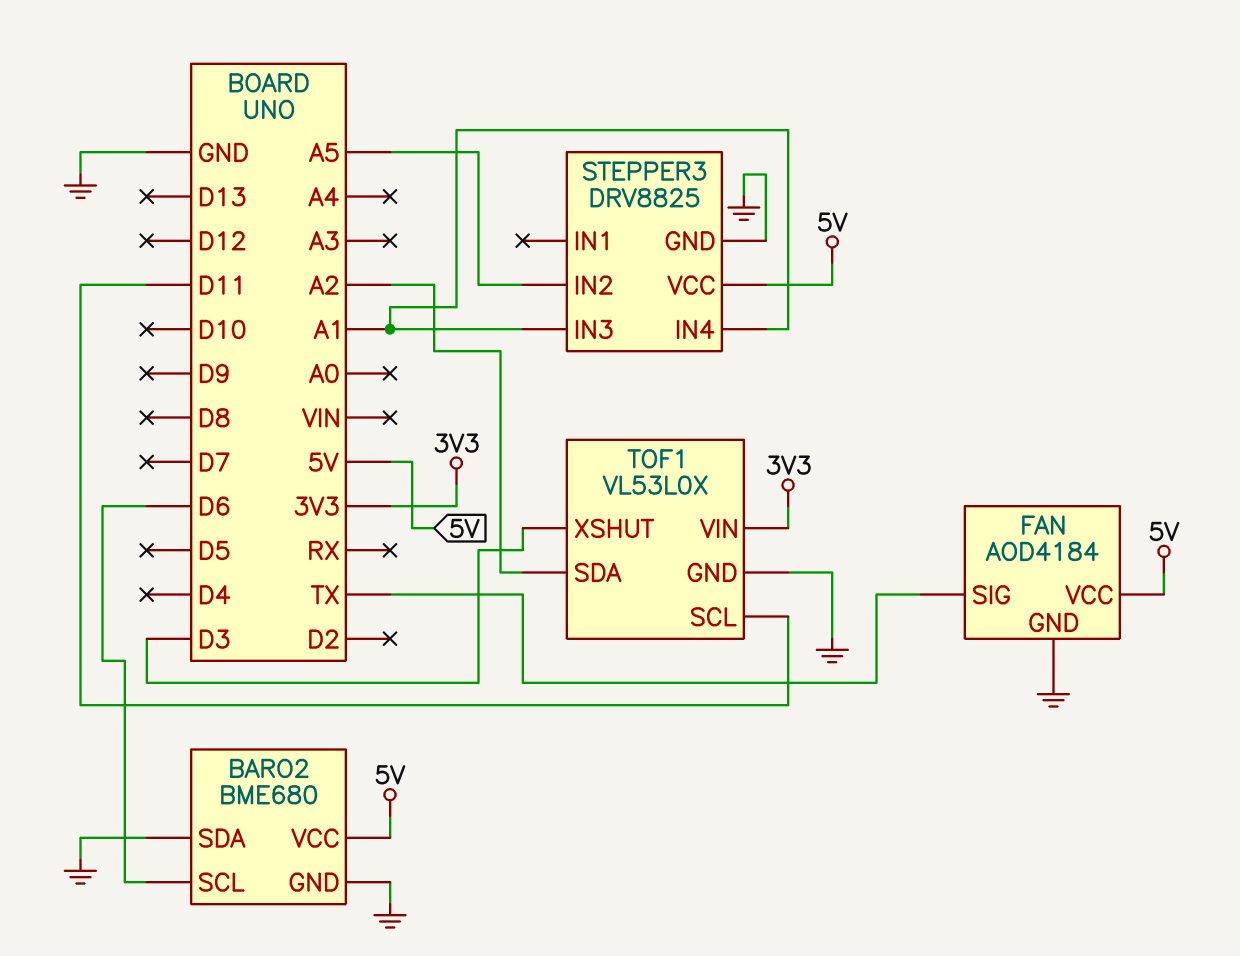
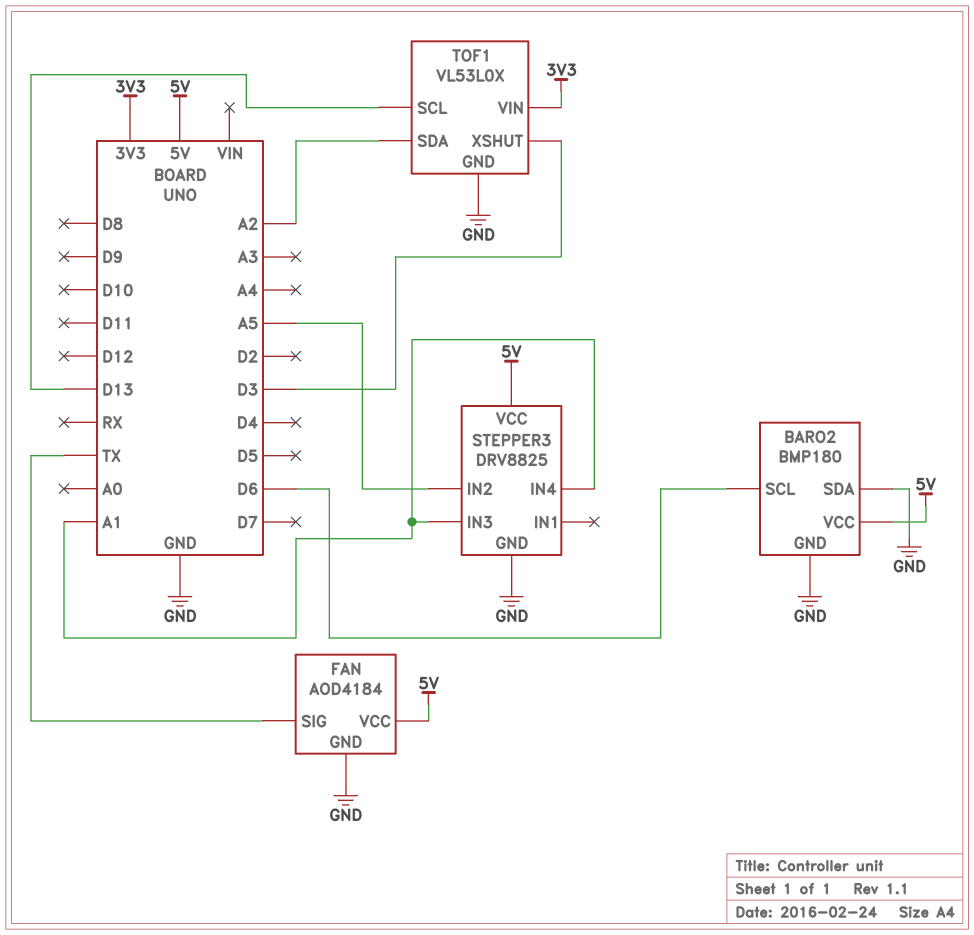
BARO2: BME680 -> BMP180
TOF1 pin SCL: D11 -> D13

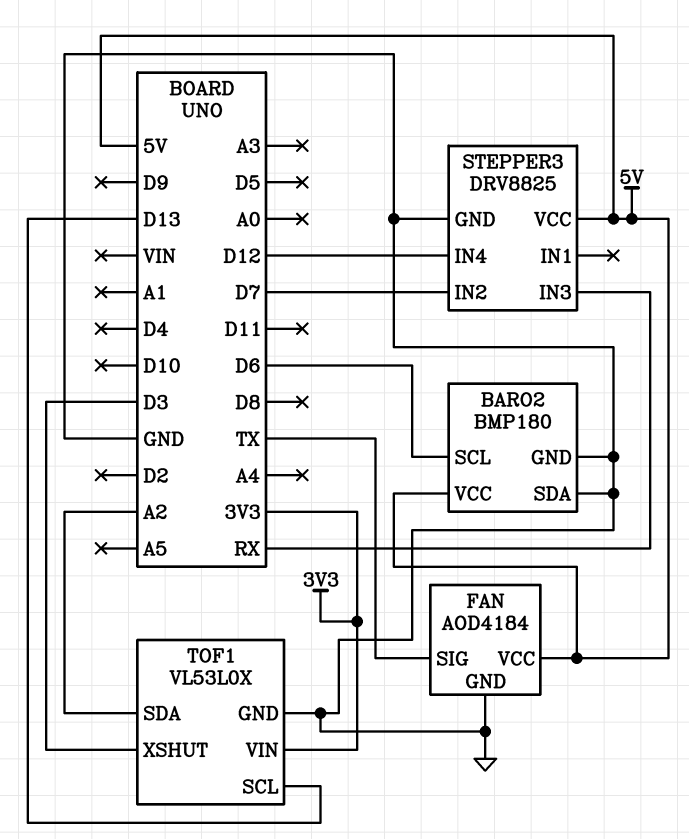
STEPPER3 pin IN2: A5 -> D7
STEPPER3 pin IN3: A1 -> RX
STEPPER3 pin IN4: A1 -> D12

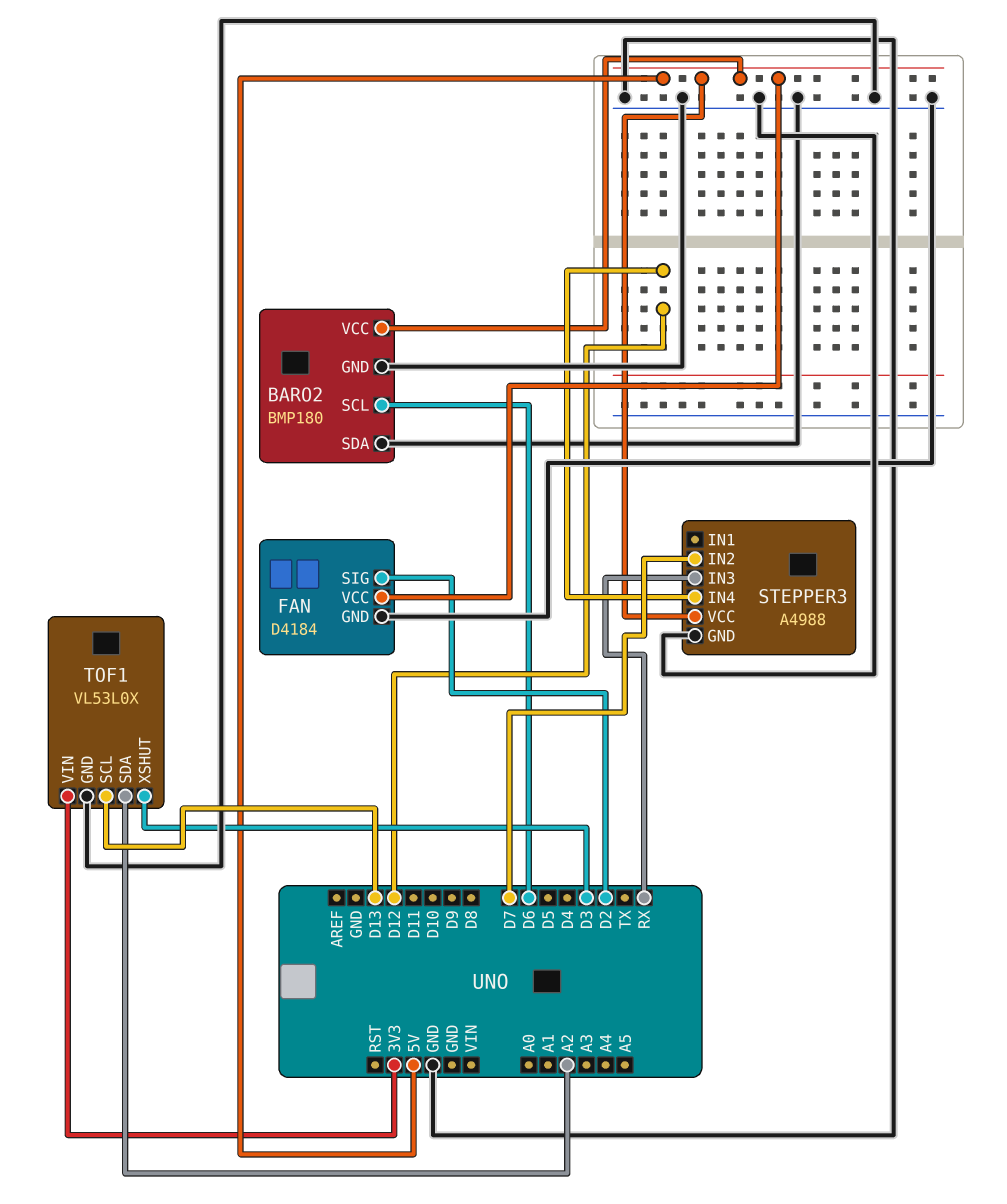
FAN: AOD4184 -> D4184
FAN pin SIG: TX -> D2
STEPPER3: DRV8825 -> A4988

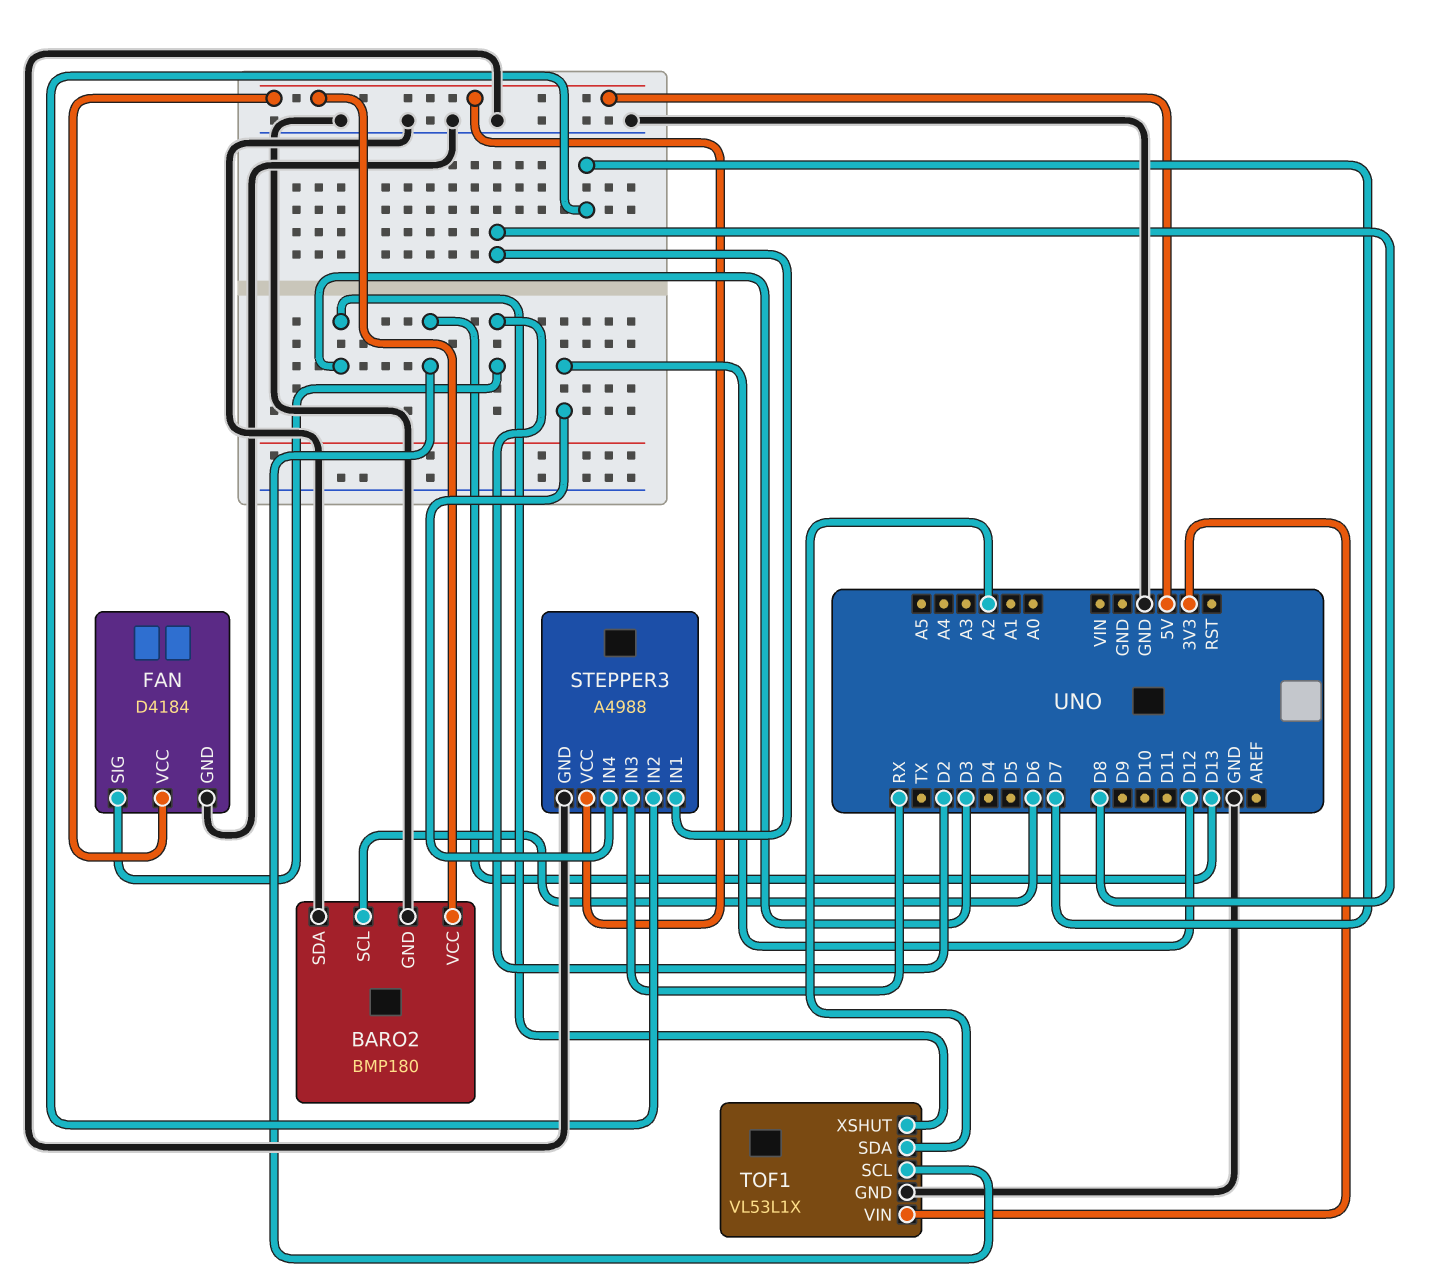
STEPPER3 pin IN1: none -> D8
TOF1: VL53L0X -> VL53L1X

